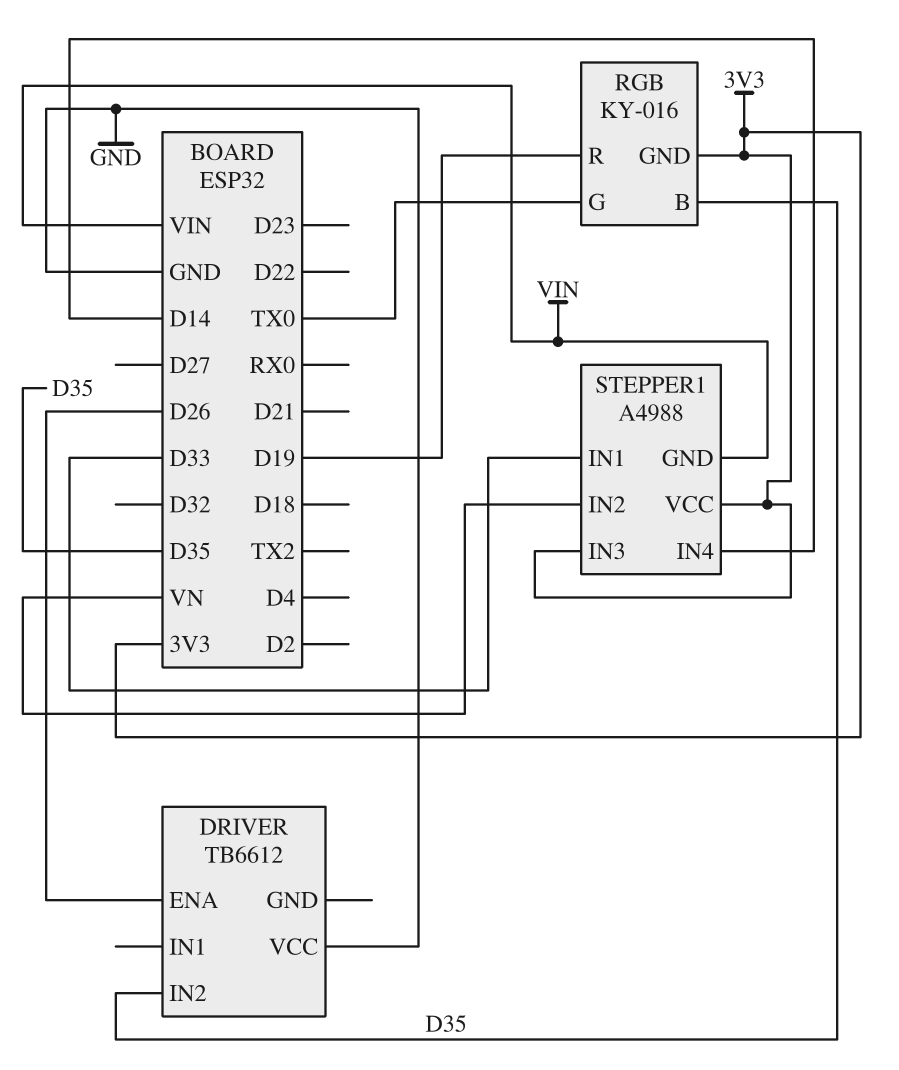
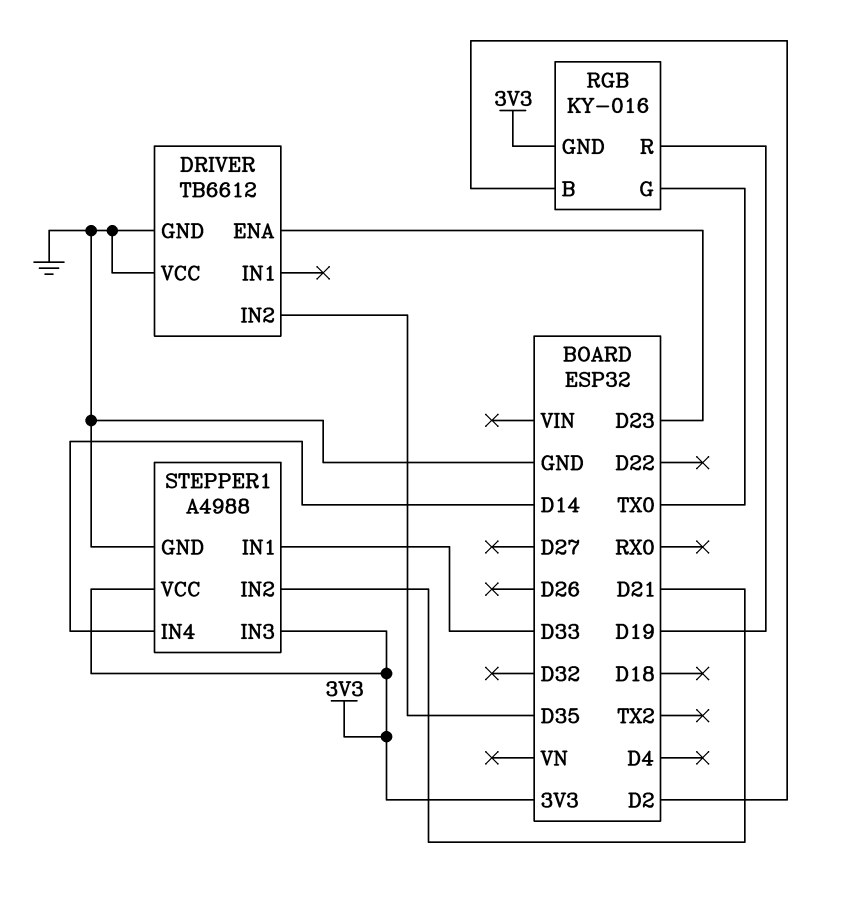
DRIVER pin ENA: D26 -> D23
DRIVER pin GND: none -> GND
RGB pin B: D35 -> D2
STEPPER1 pin GND: VIN -> GND
STEPPER1 pin IN2: VN -> D21

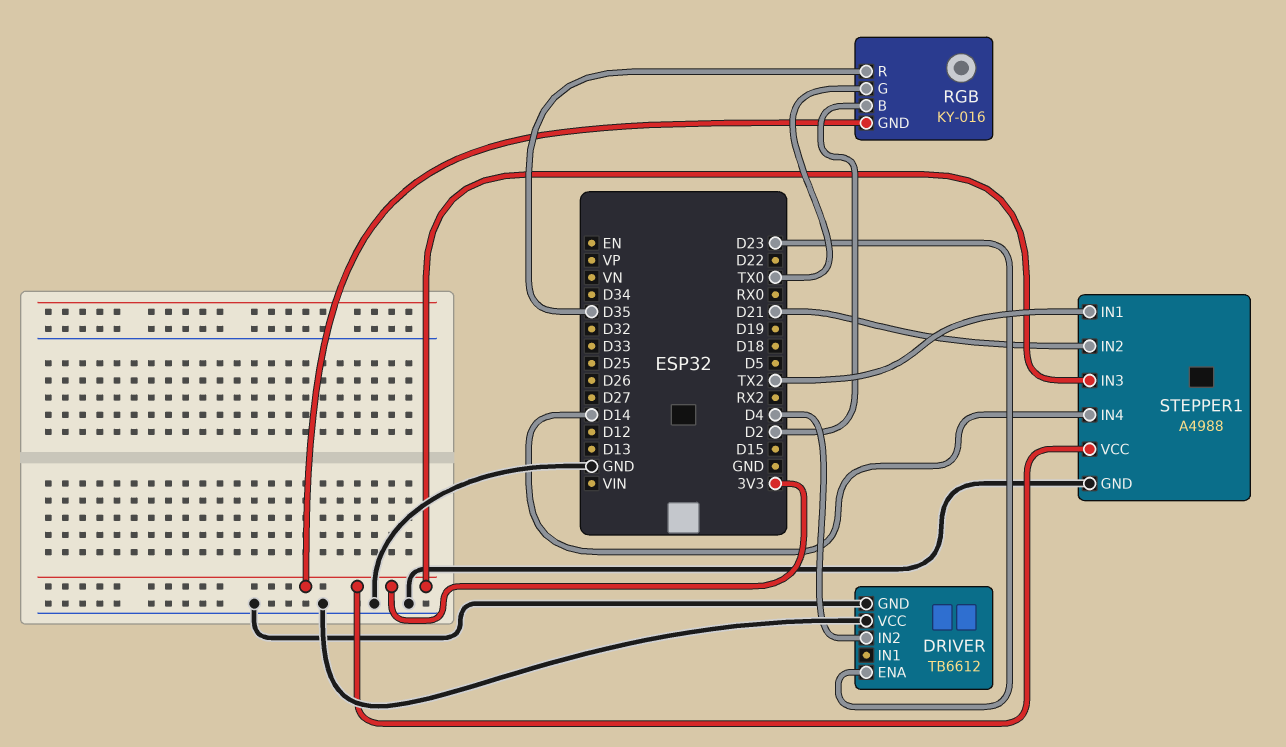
DRIVER pin IN2: D35 -> D4
RGB pin R: D19 -> D35
STEPPER1 pin IN1: D33 -> TX2

